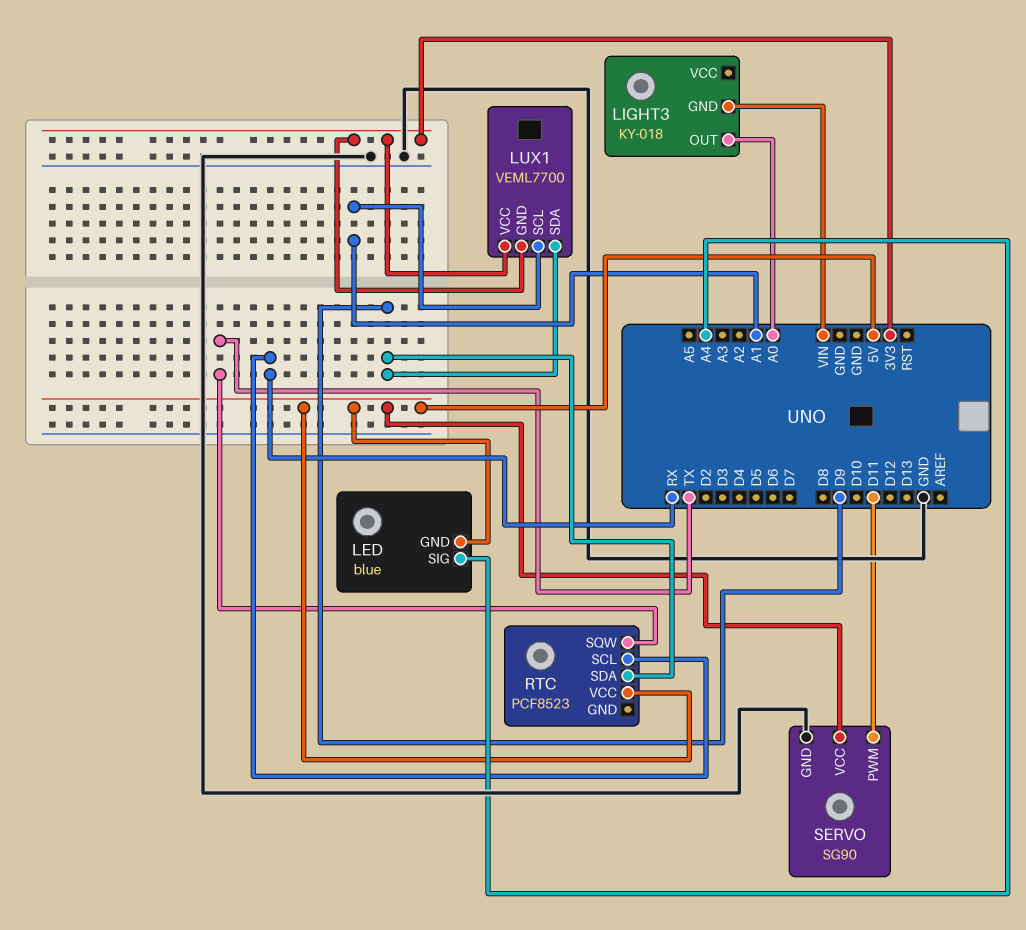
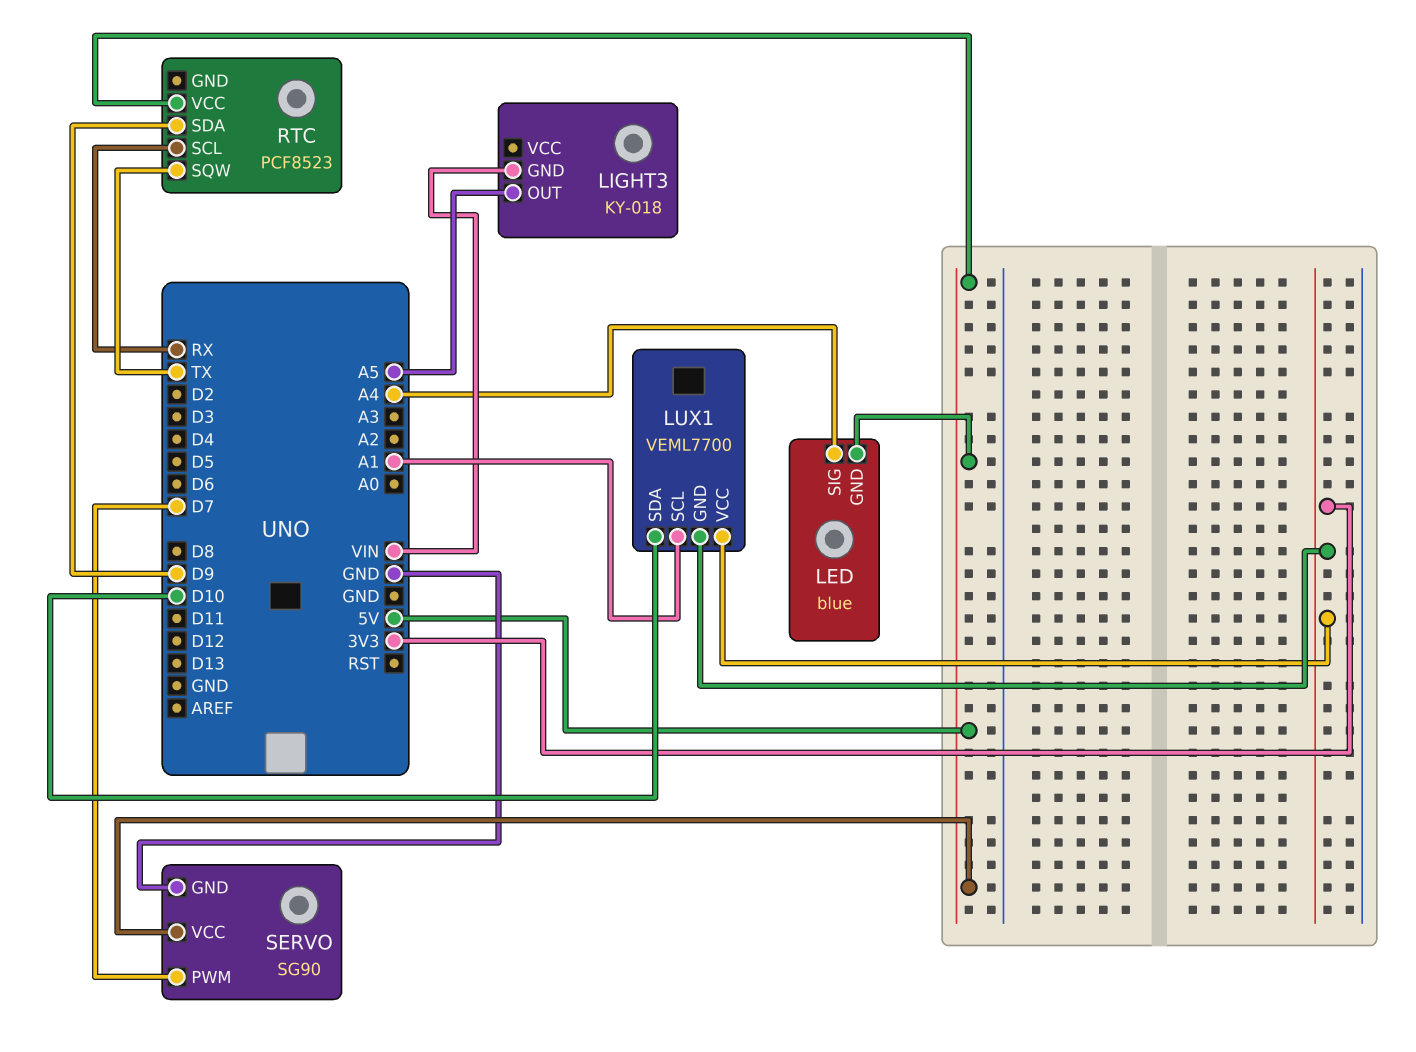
LIGHT3 pin OUT: A0 -> A5
LUX1 pin SDA: D9 -> D10
SERVO pin PWM: D11 -> D7

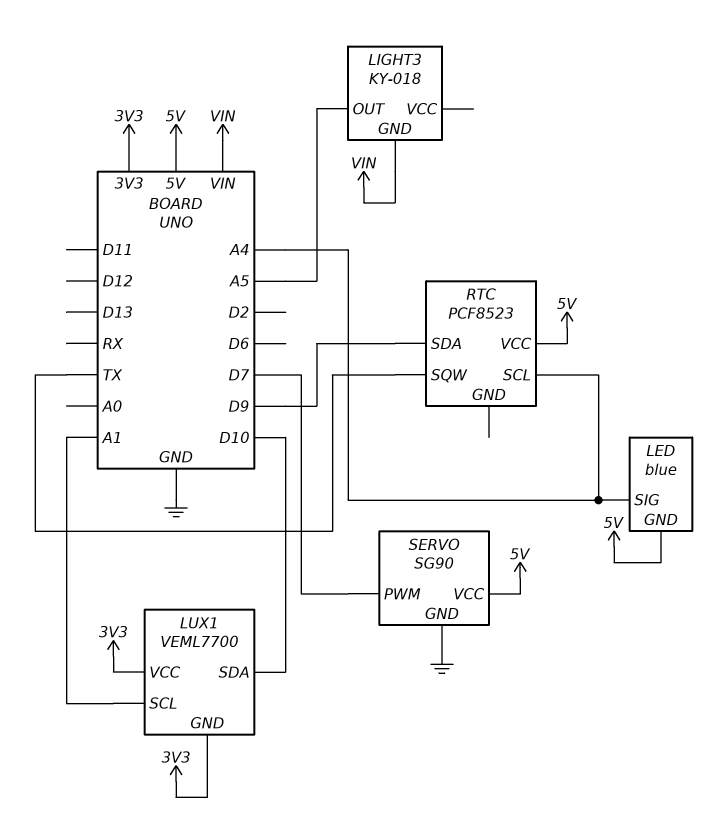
RTC pin SCL: RX -> A4

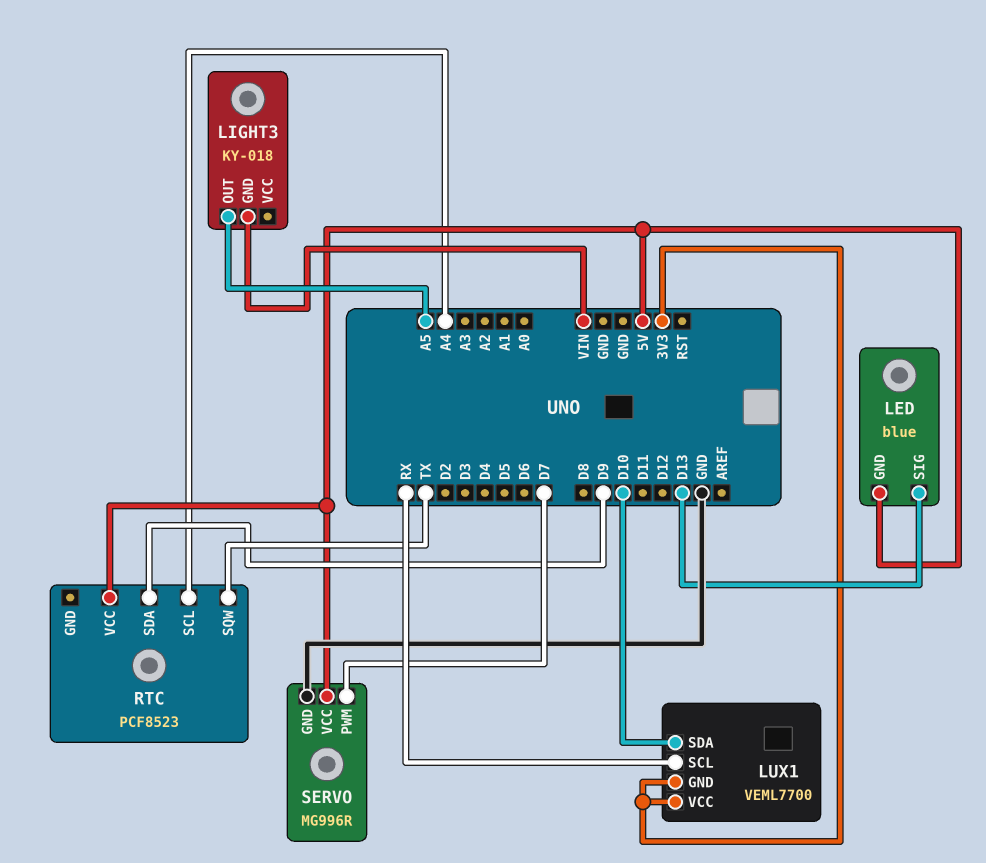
LED pin SIG: A4 -> D13
LUX1 pin SCL: A1 -> RX
SERVO: SG90 -> MG996R

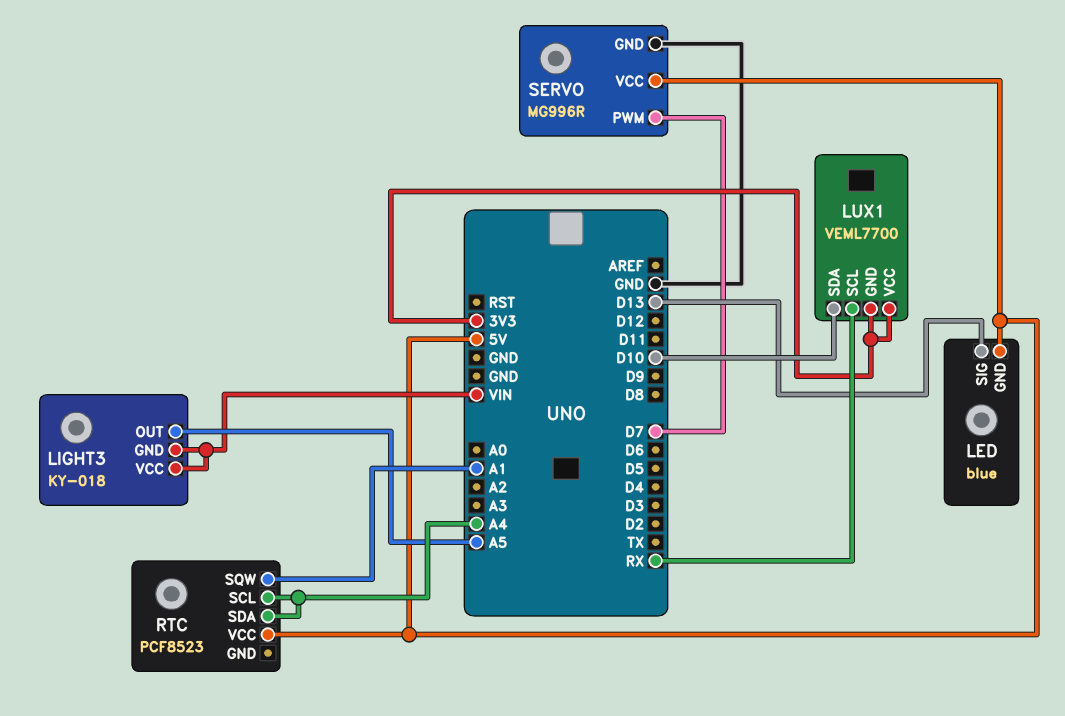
LIGHT3 pin VCC: none -> VIN
RTC pin SDA: D9 -> A4
RTC pin SQW: TX -> A1

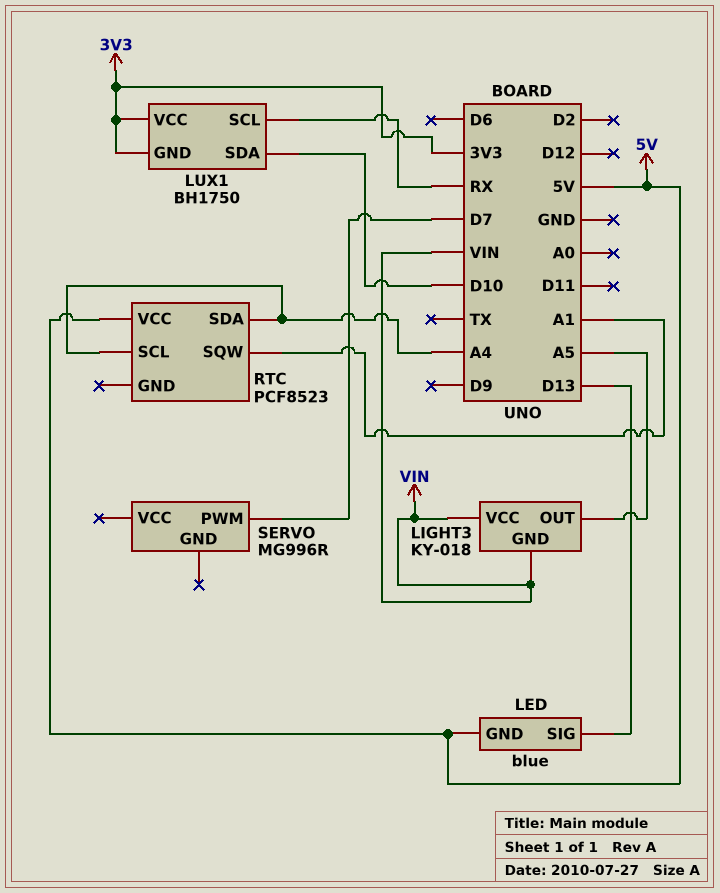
LUX1: VEML7700 -> BH1750
SERVO pin GND: GND -> none
SERVO pin VCC: 5V -> none

